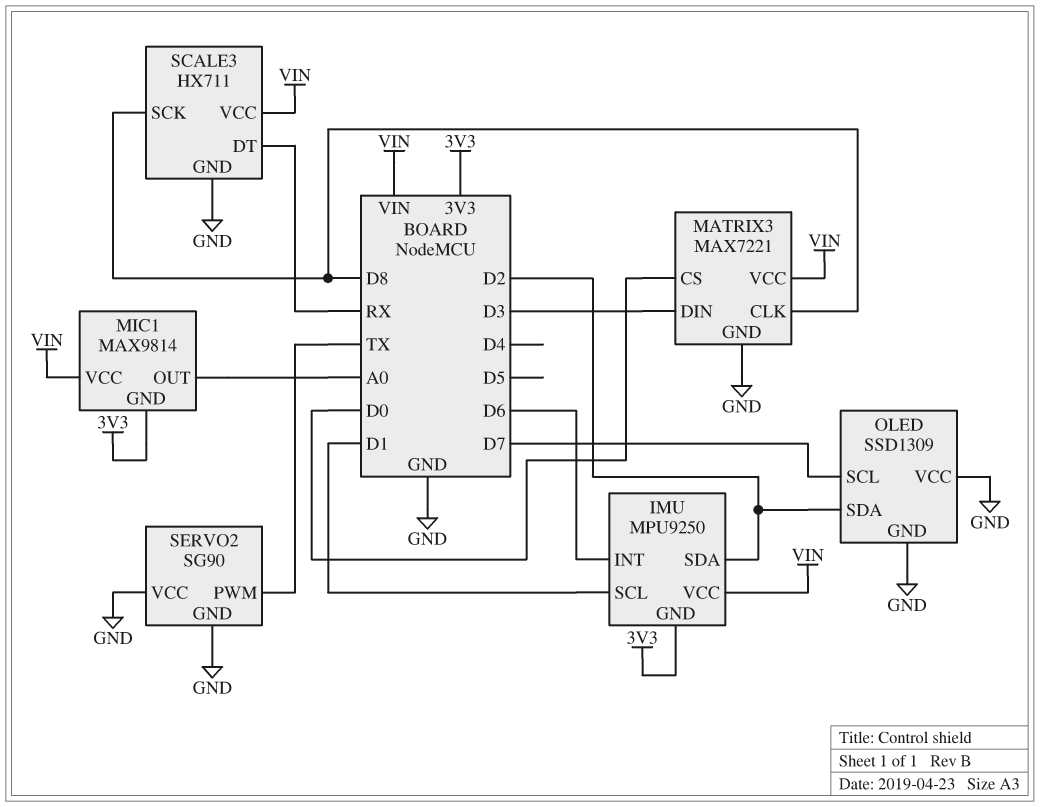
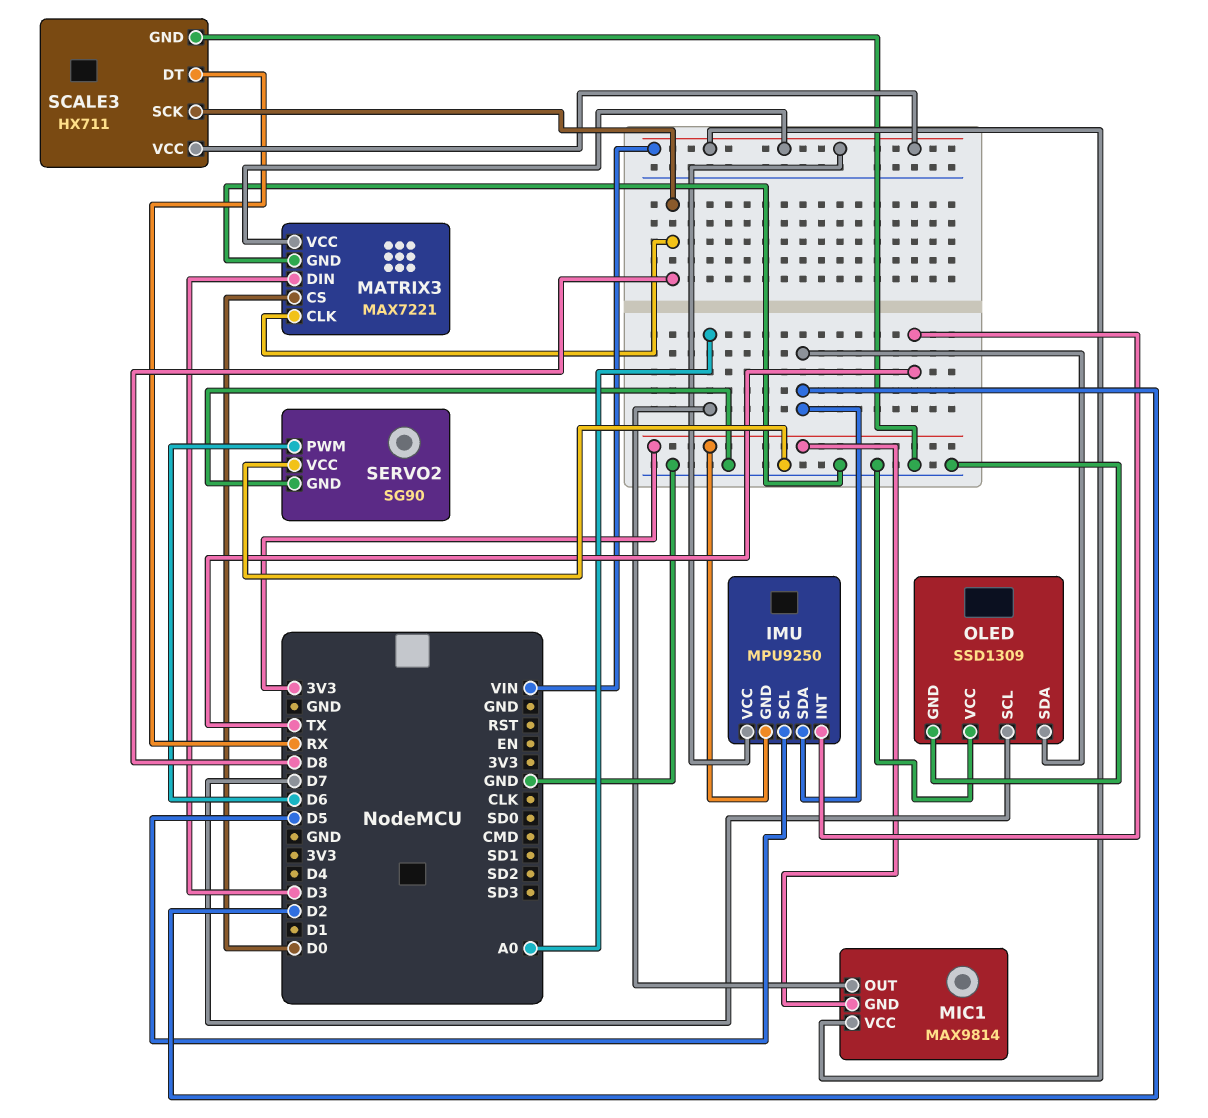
IMU pin INT: D6 -> TX
IMU pin SCL: D1 -> D5
SERVO2 pin PWM: TX -> D6

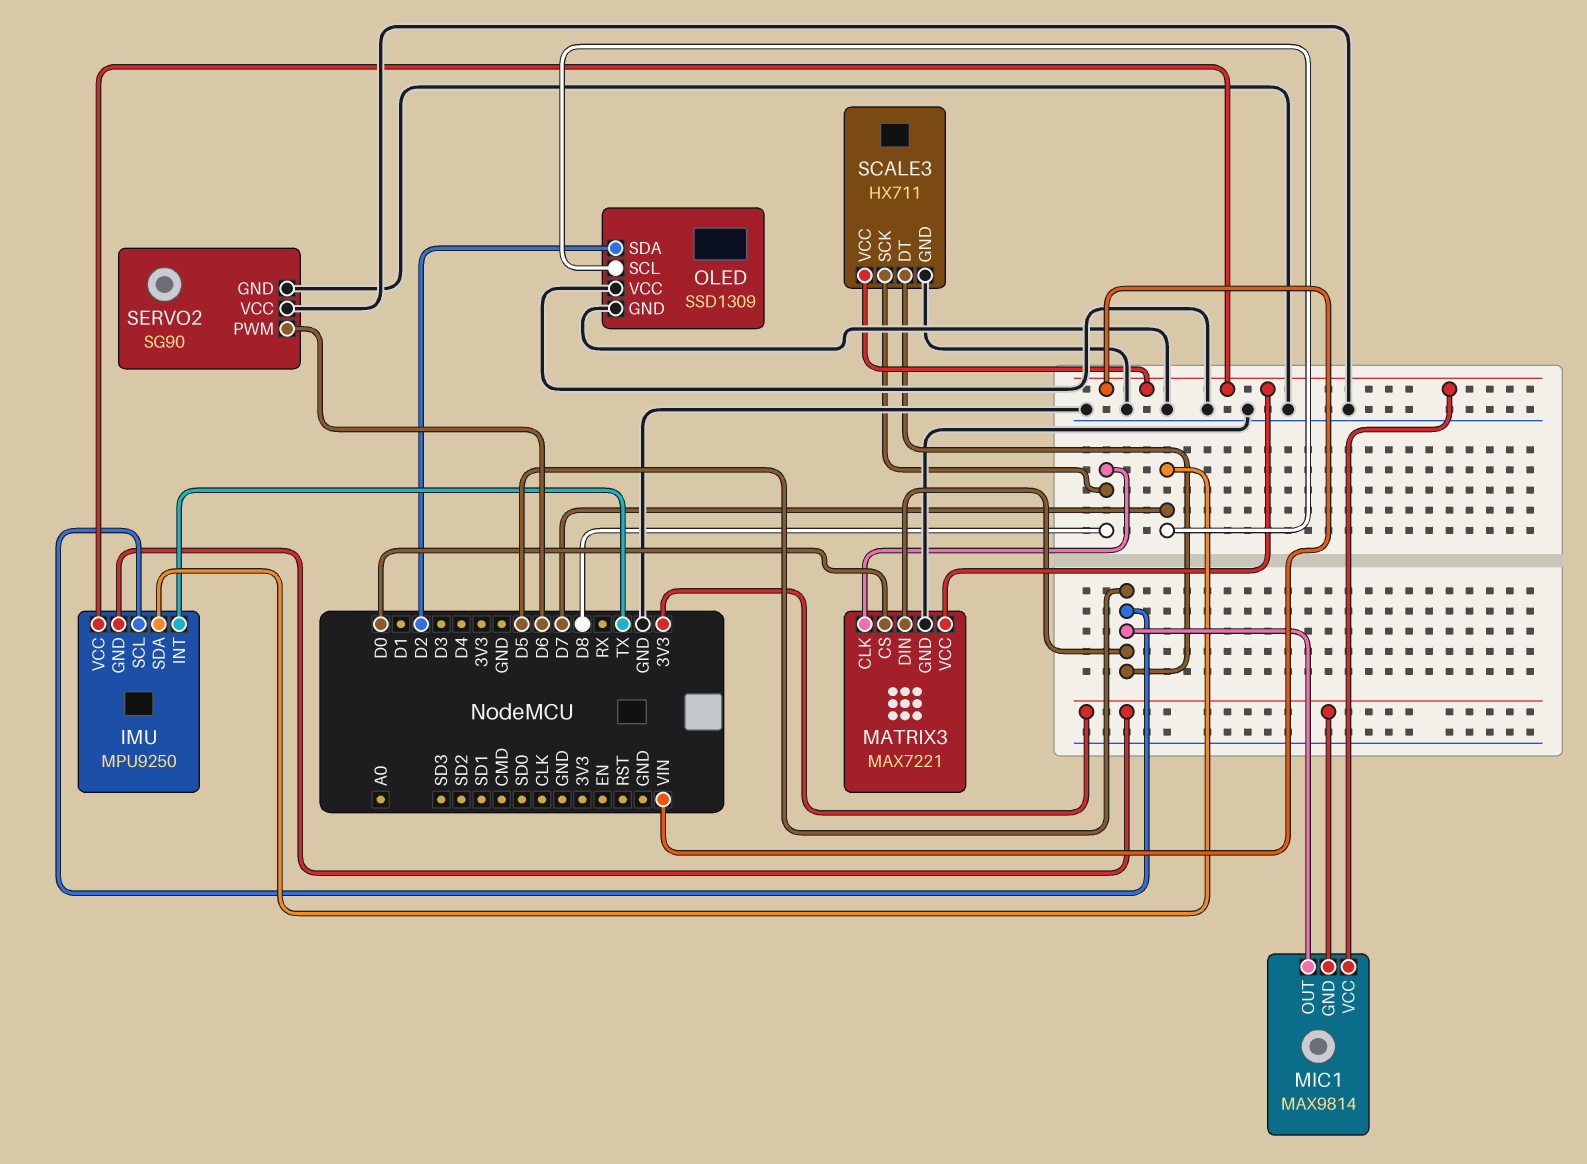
IMU pin SDA: D2 -> D7
MATRIX3 pin DIN: D3 -> D5
MIC1 pin OUT: A0 -> D5
SCALE3 pin DT: RX -> D5

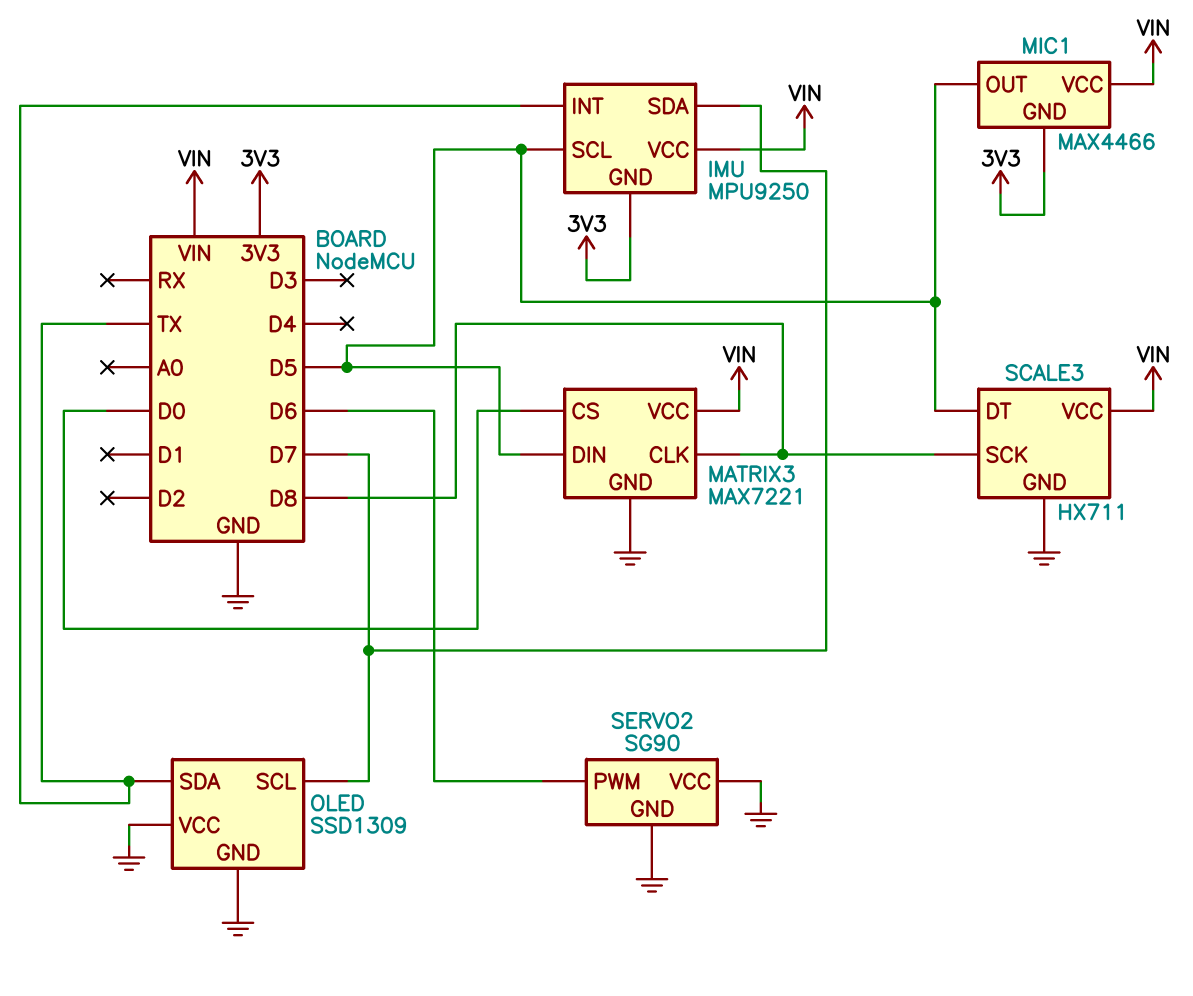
MIC1: MAX9814 -> MAX4466
OLED pin SDA: D2 -> TX

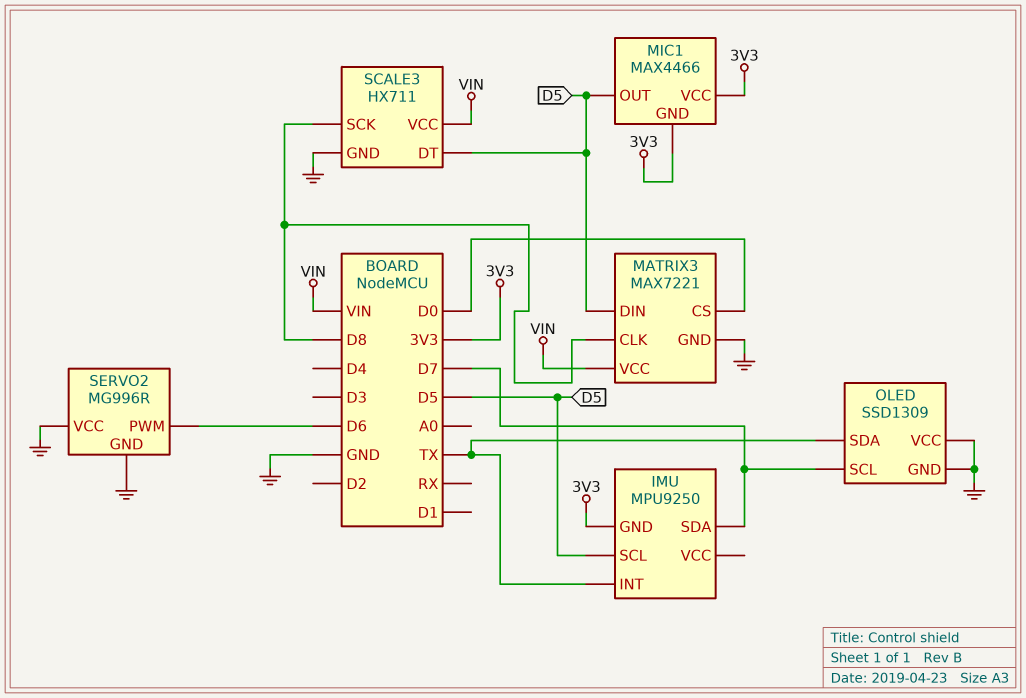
IMU pin VCC: VIN -> none
MIC1 pin VCC: VIN -> 3V3
SERVO2: SG90 -> MG996R

